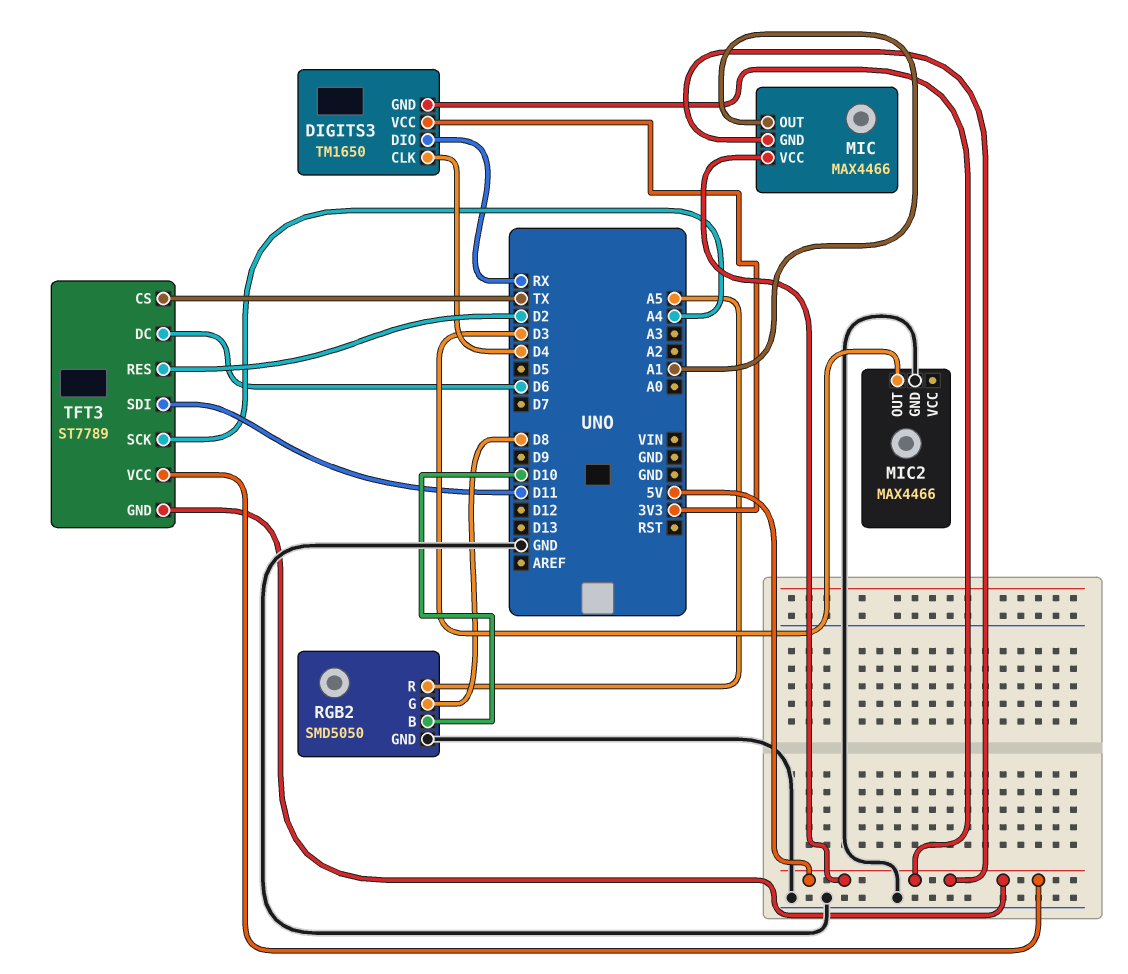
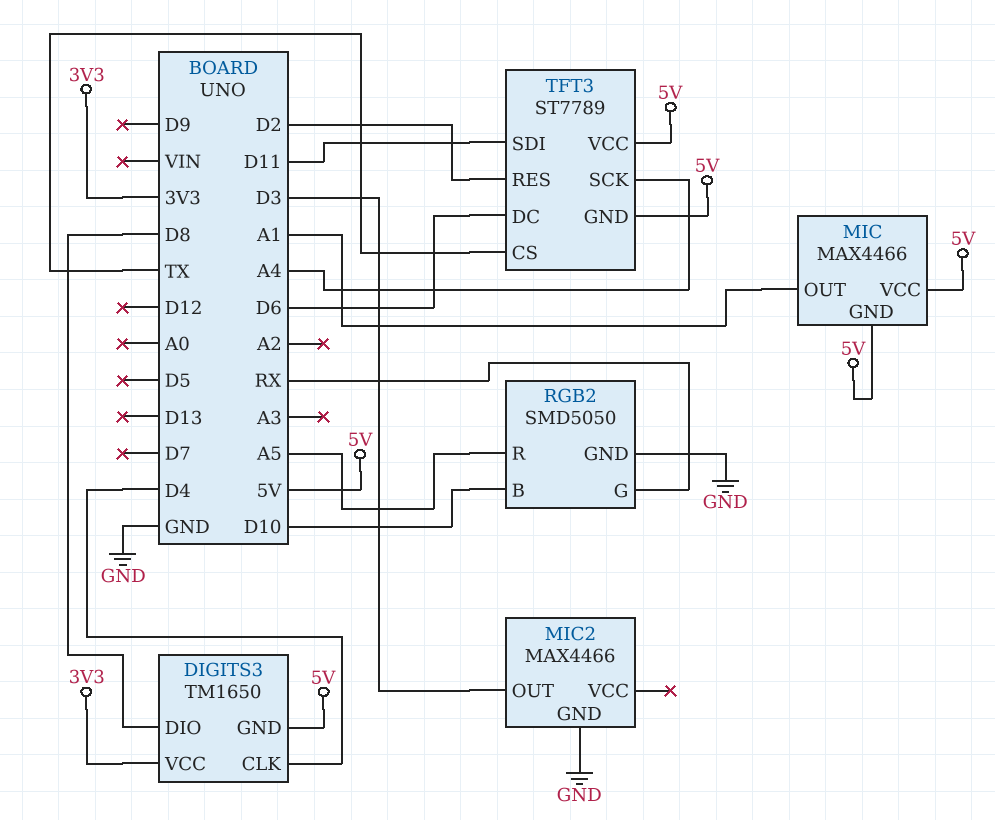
DIGITS3 pin DIO: RX -> D8
RGB2 pin G: D8 -> RX

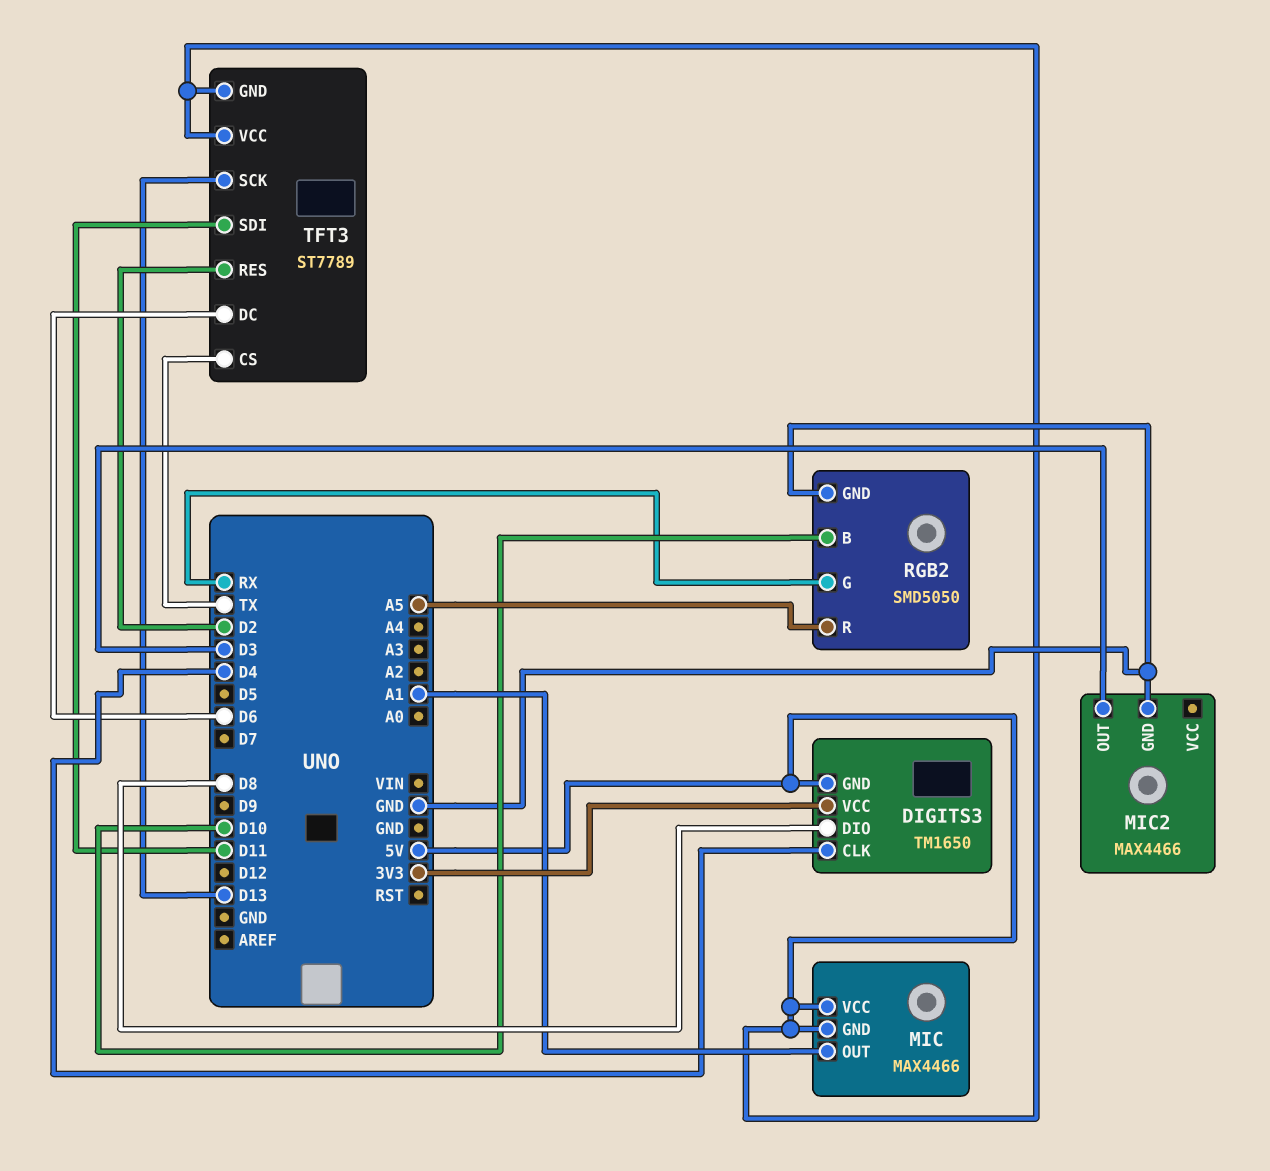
TFT3 pin SCK: A4 -> D13

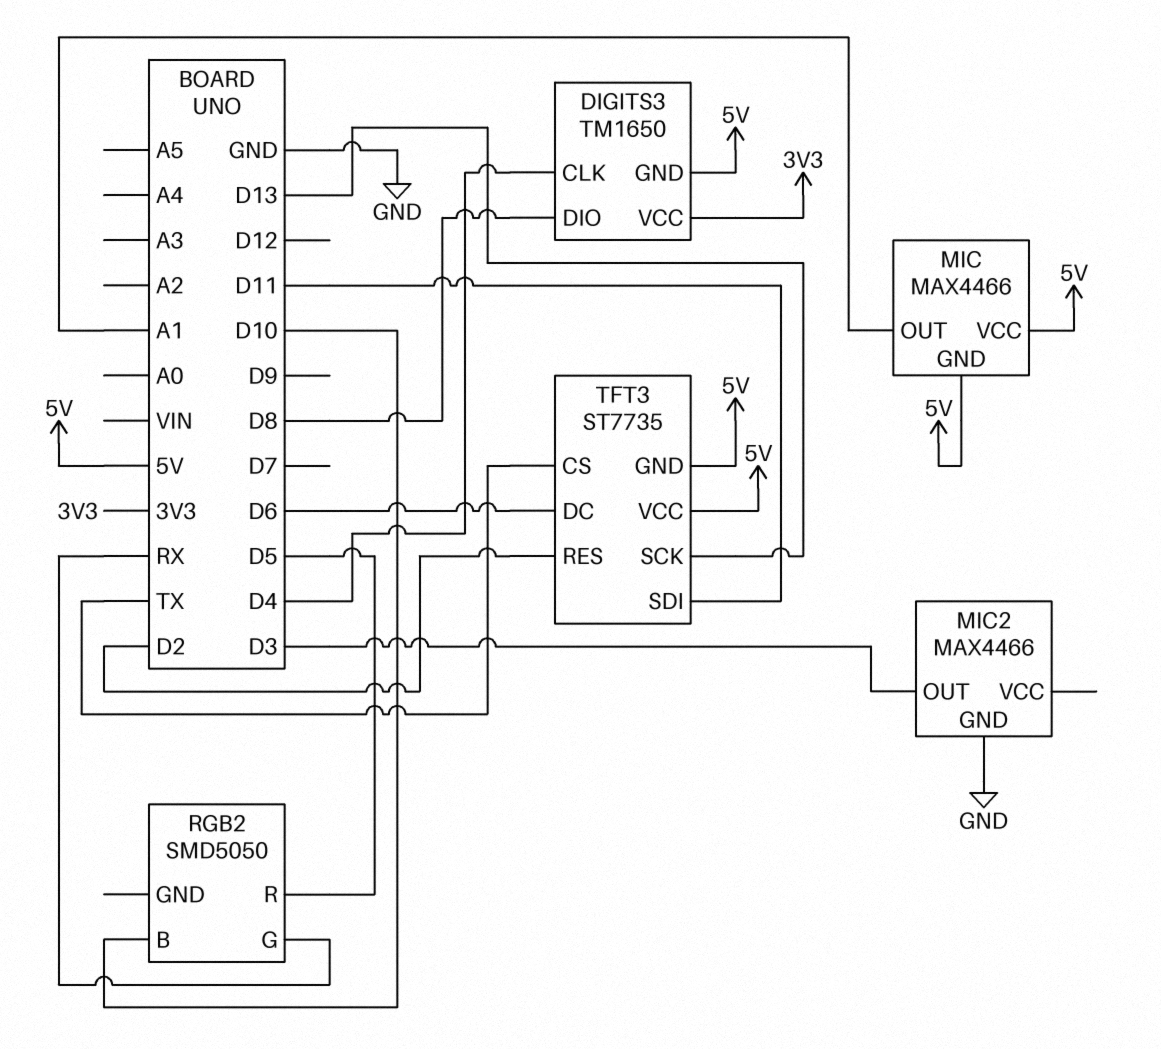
RGB2 pin GND: GND -> none
RGB2 pin R: A5 -> D5
TFT3: ST7789 -> ST7735

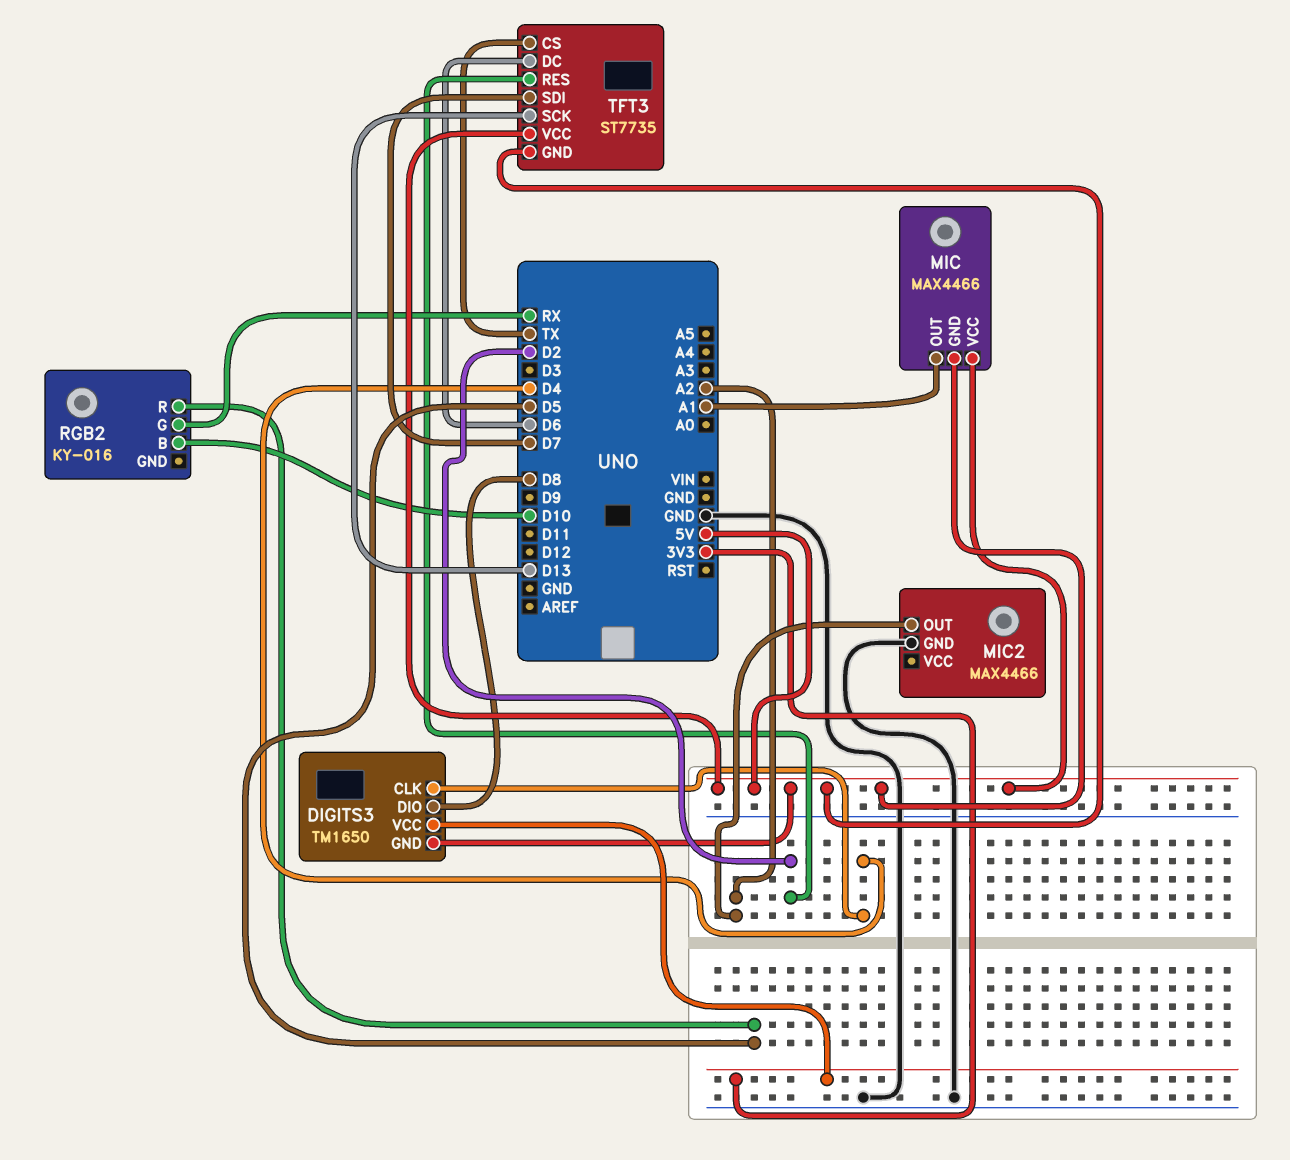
MIC2 pin OUT: D3 -> A2
RGB2: SMD5050 -> KY-016
TFT3 pin SDI: D11 -> D7

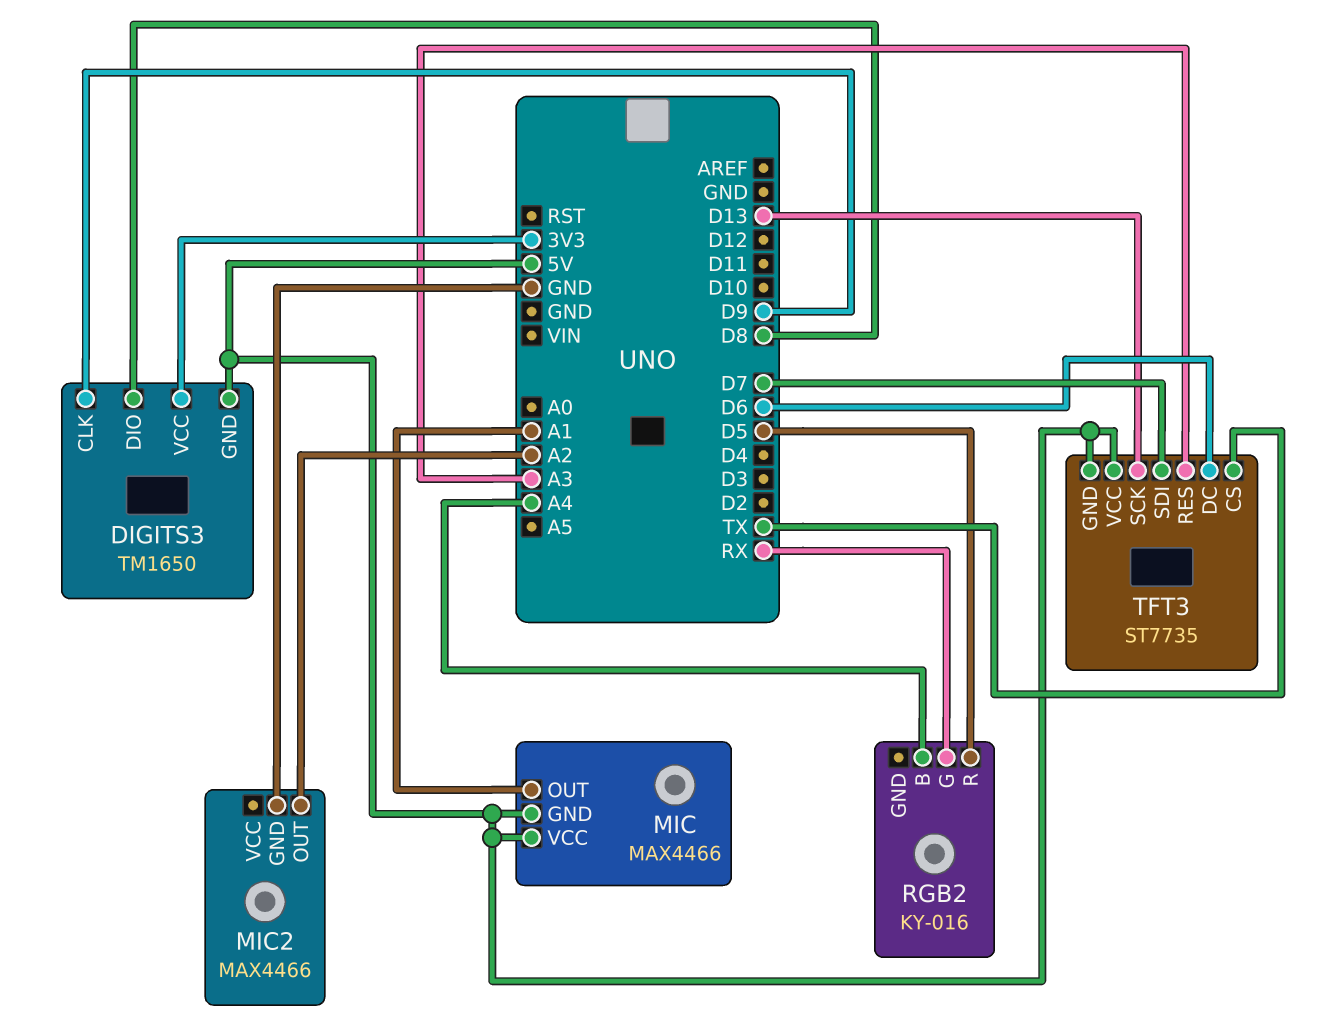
DIGITS3 pin CLK: D4 -> D9
RGB2 pin B: D10 -> A4
TFT3 pin RES: D2 -> A3

